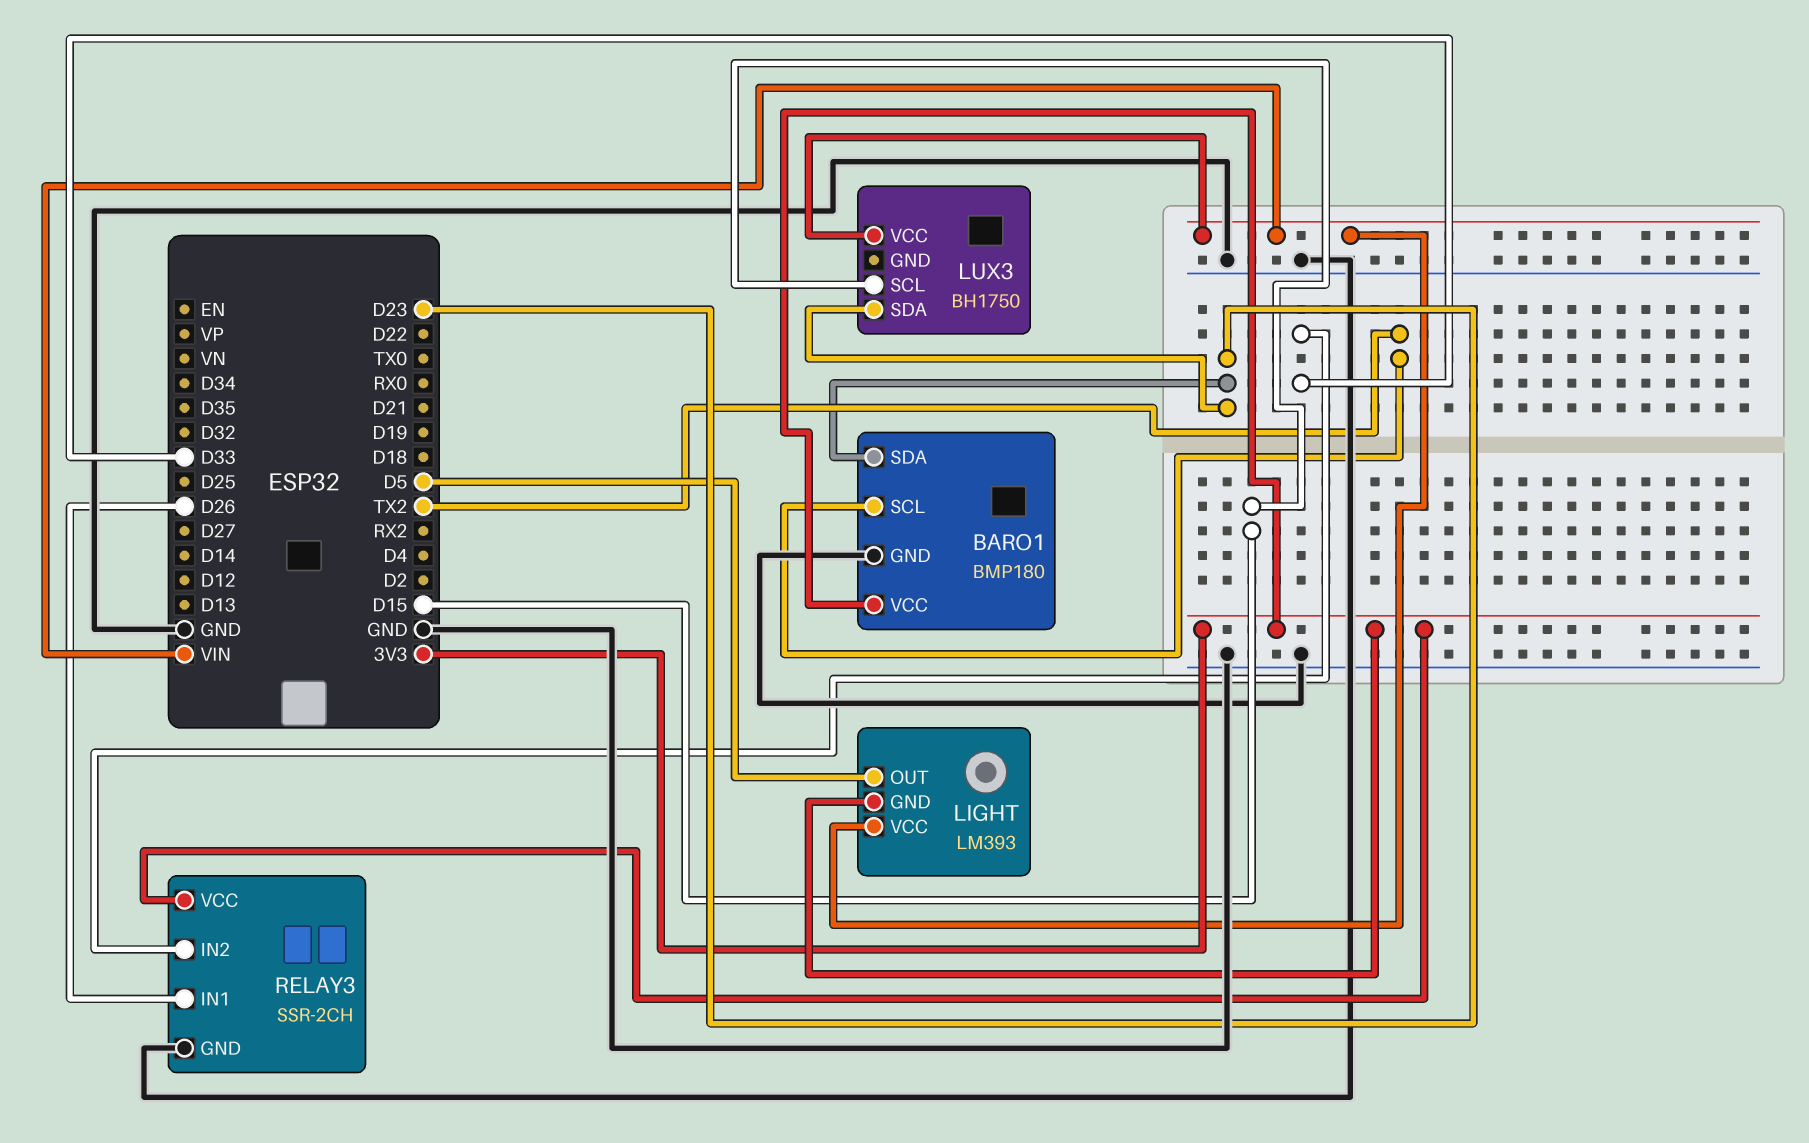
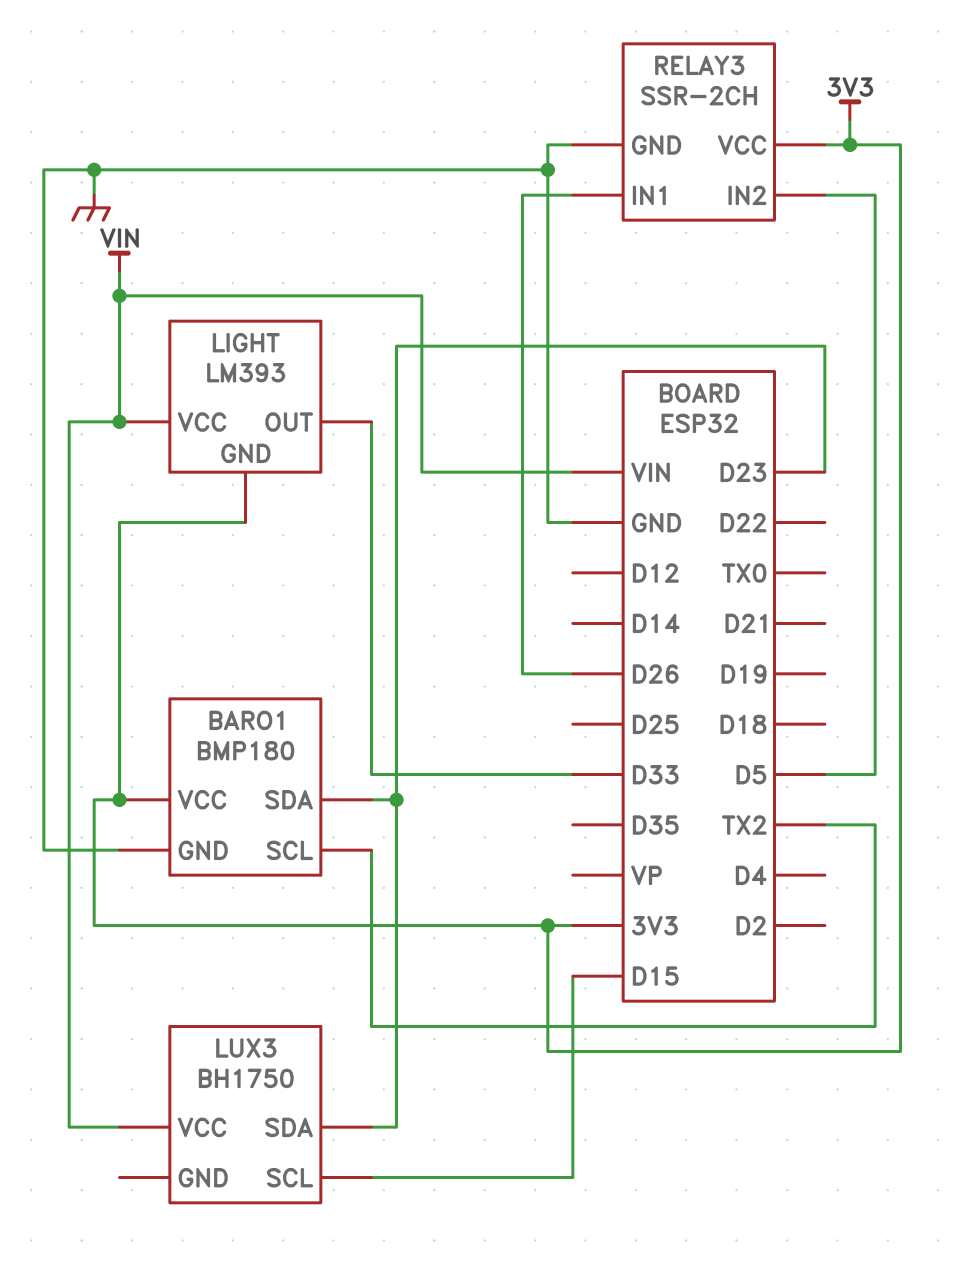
LIGHT pin OUT: D5 -> D33
RELAY3 pin IN2: D33 -> D5

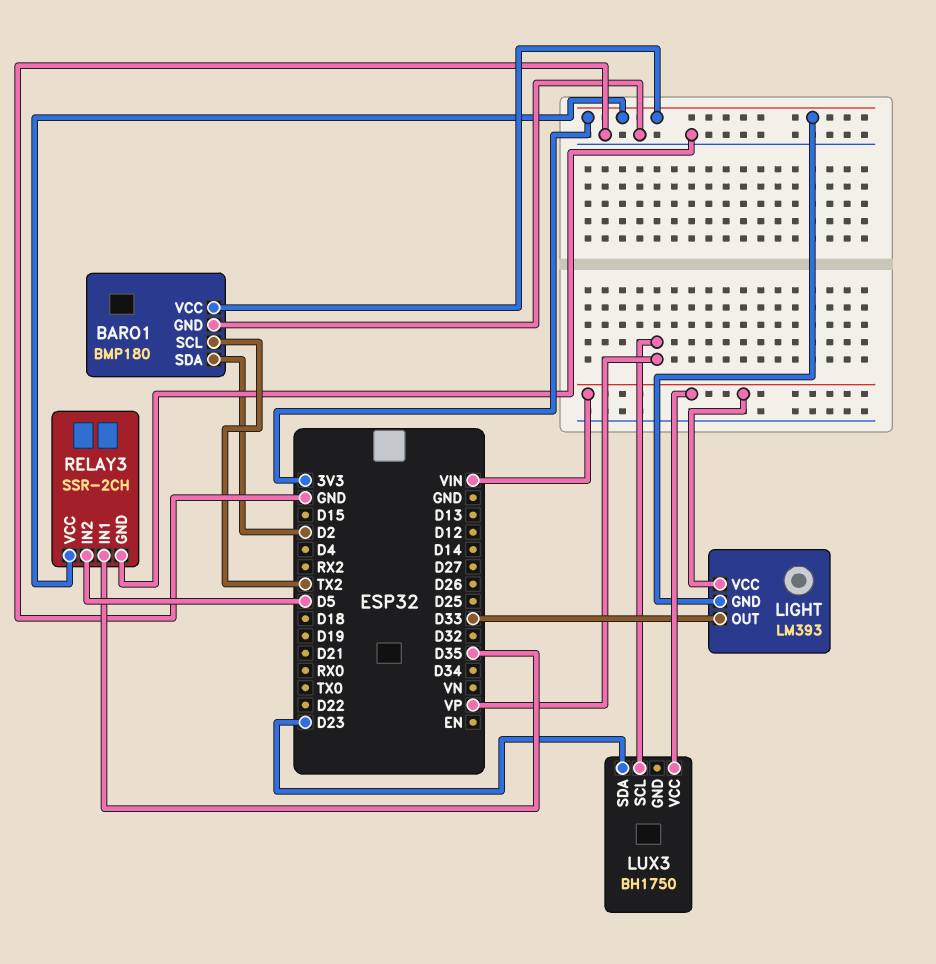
BARO1 pin SDA: D23 -> D2
LUX3 pin SCL: D15 -> VP
RELAY3 pin IN1: D26 -> D35

